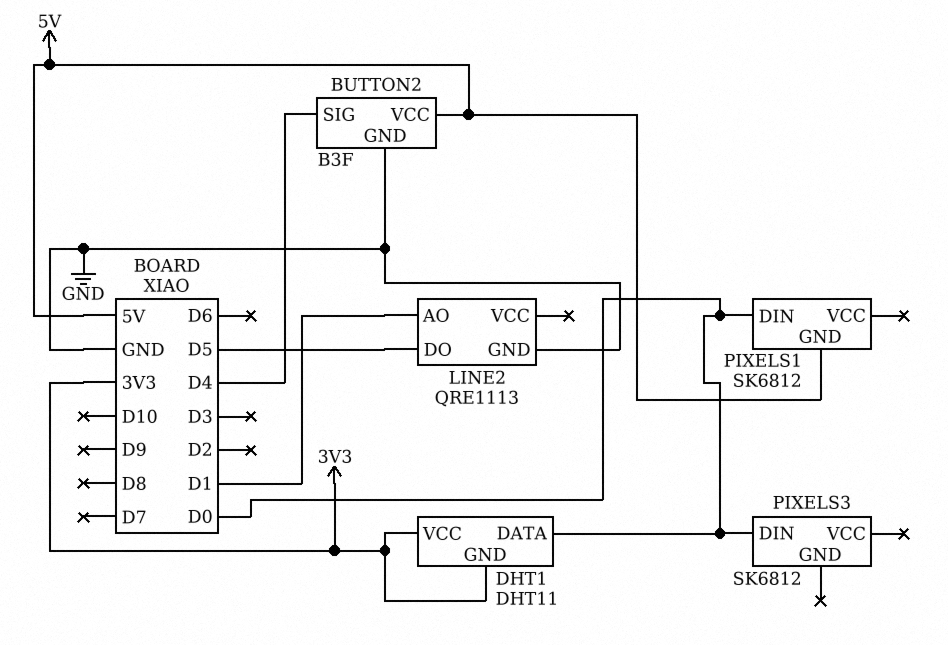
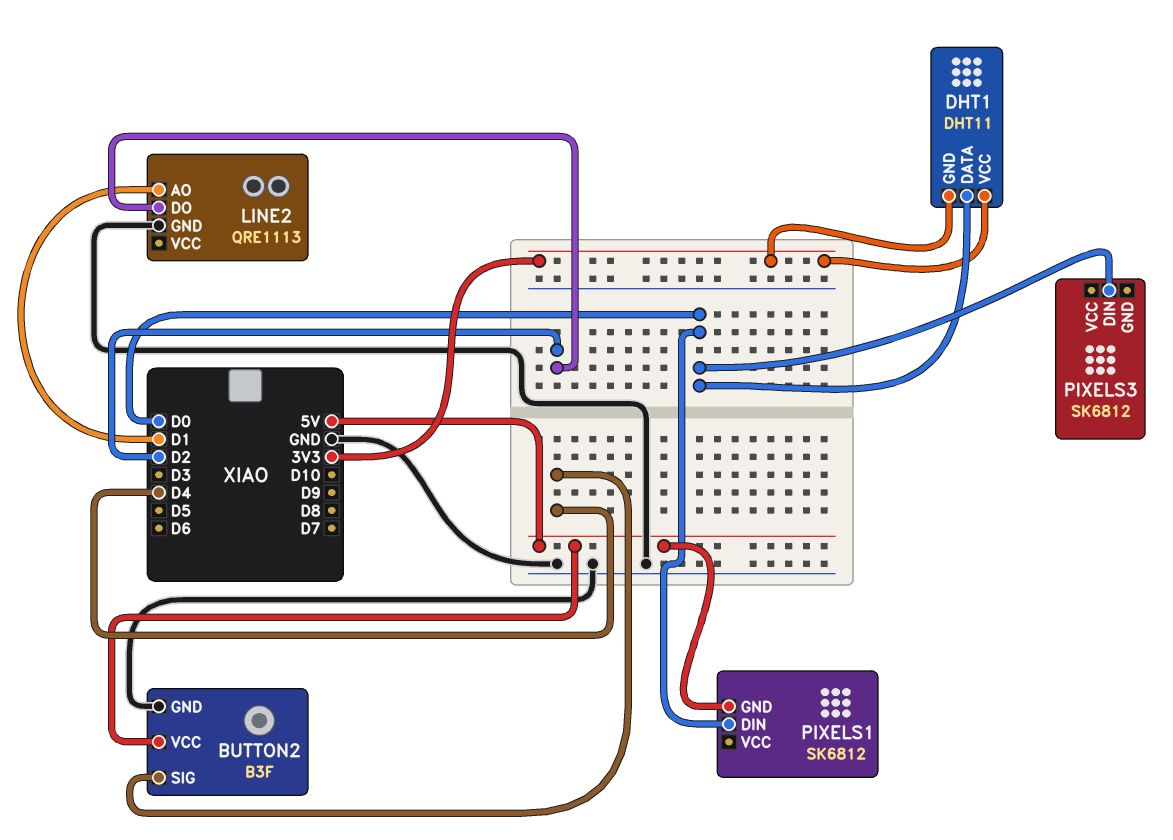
LINE2 pin DO: D5 -> D2

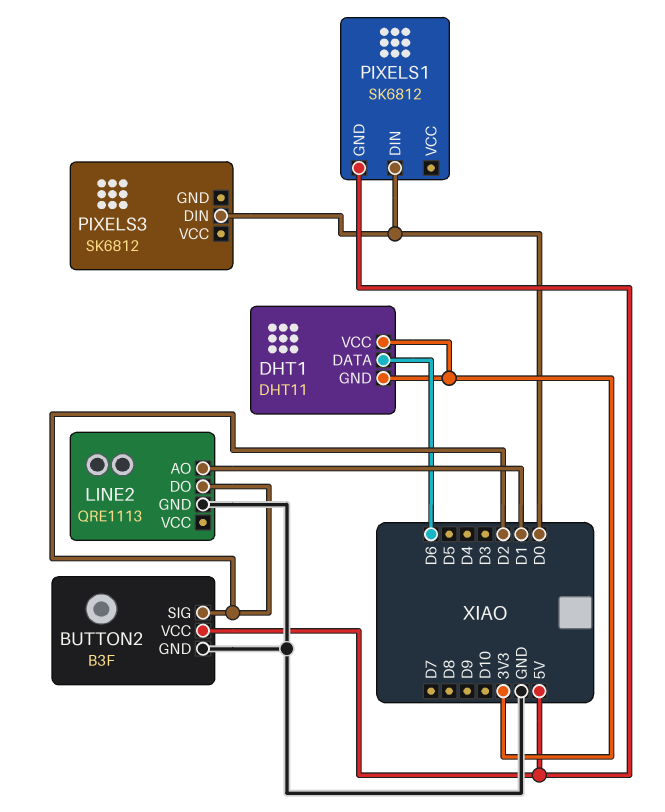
BUTTON2 pin SIG: D4 -> D2
DHT1 pin DATA: D0 -> D6

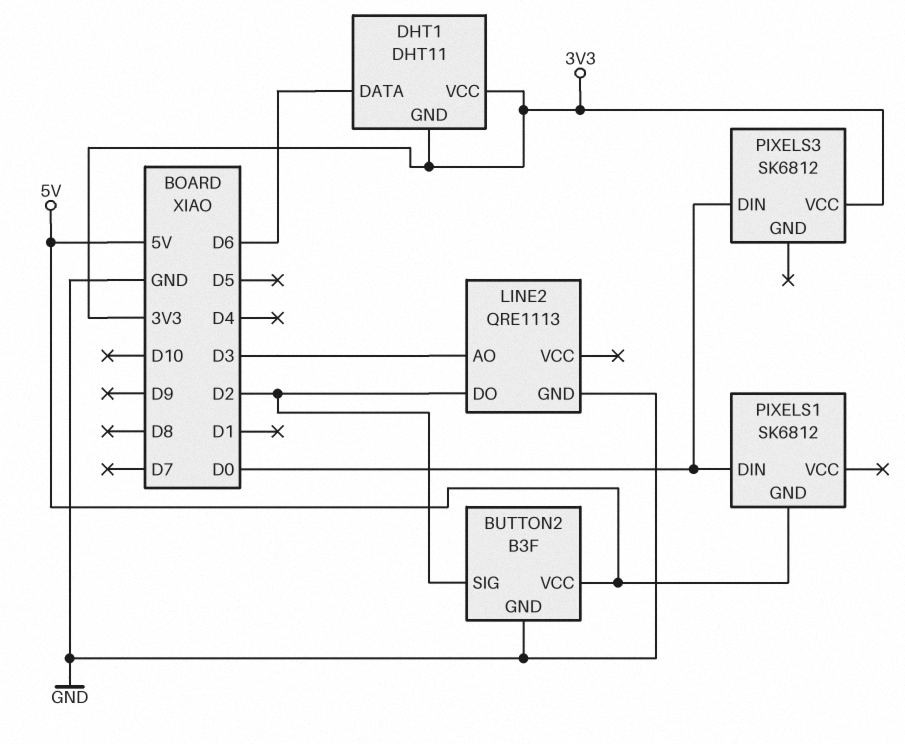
LINE2 pin AO: D1 -> D3
PIXELS3 pin VCC: none -> 3V3

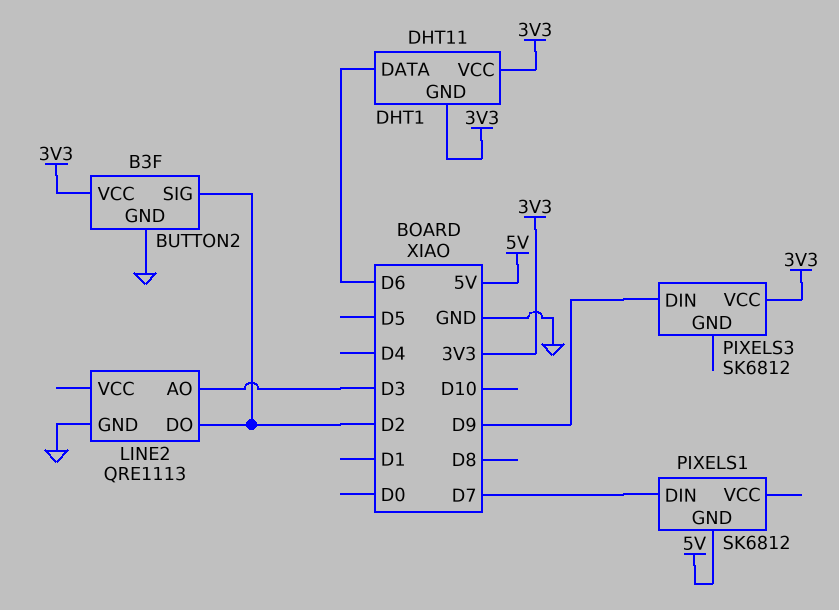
BUTTON2 pin VCC: 5V -> 3V3
PIXELS1 pin DIN: D0 -> D7
PIXELS3 pin DIN: D0 -> D9

